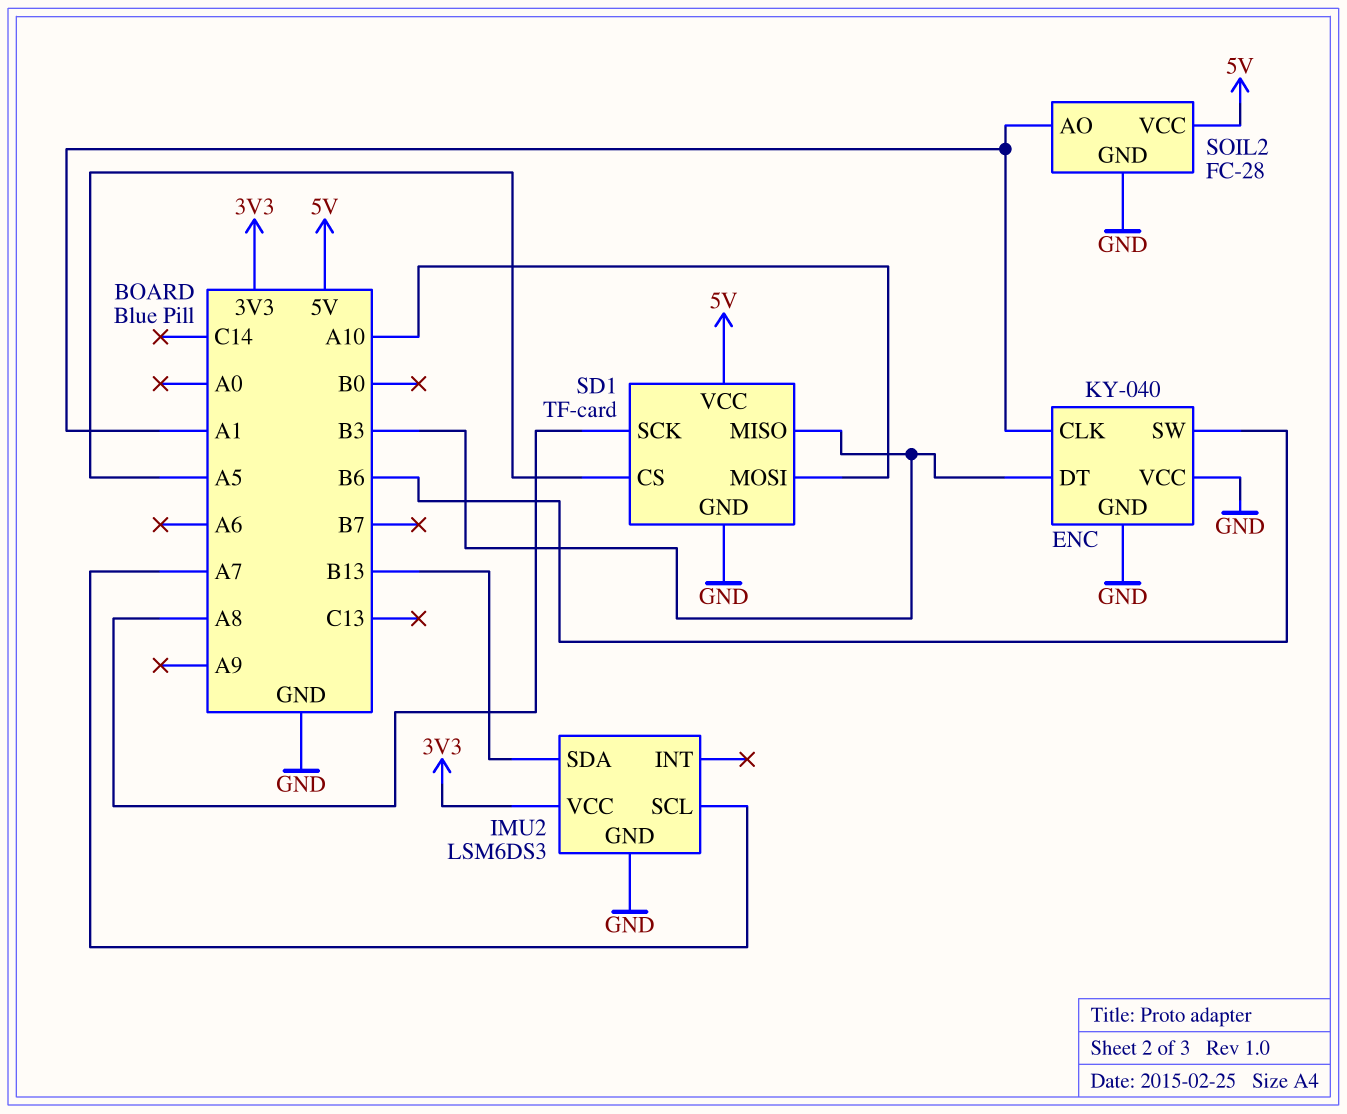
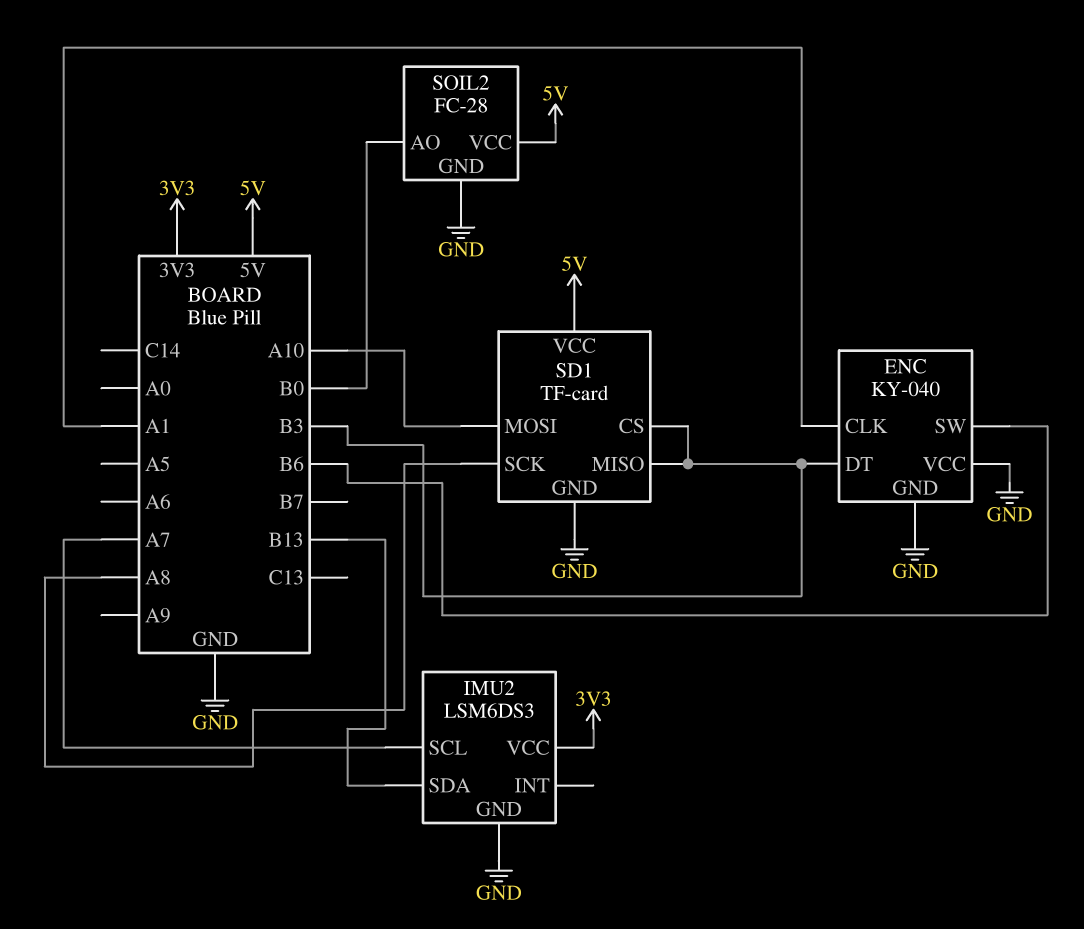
SD1 pin CS: A5 -> B3
SOIL2 pin AO: A1 -> B0

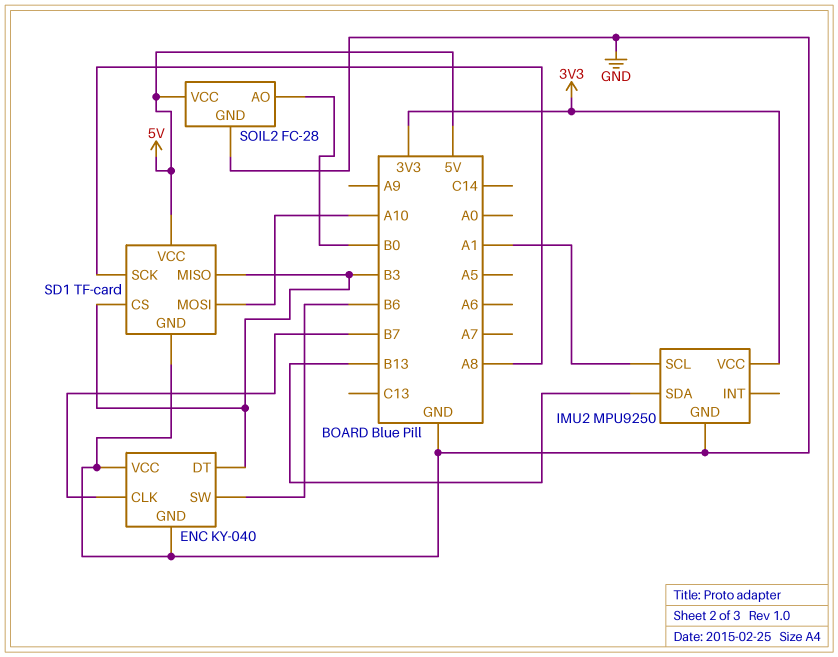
ENC pin CLK: A1 -> B7
IMU2: LSM6DS3 -> MPU9250
IMU2 pin SCL: A7 -> A1

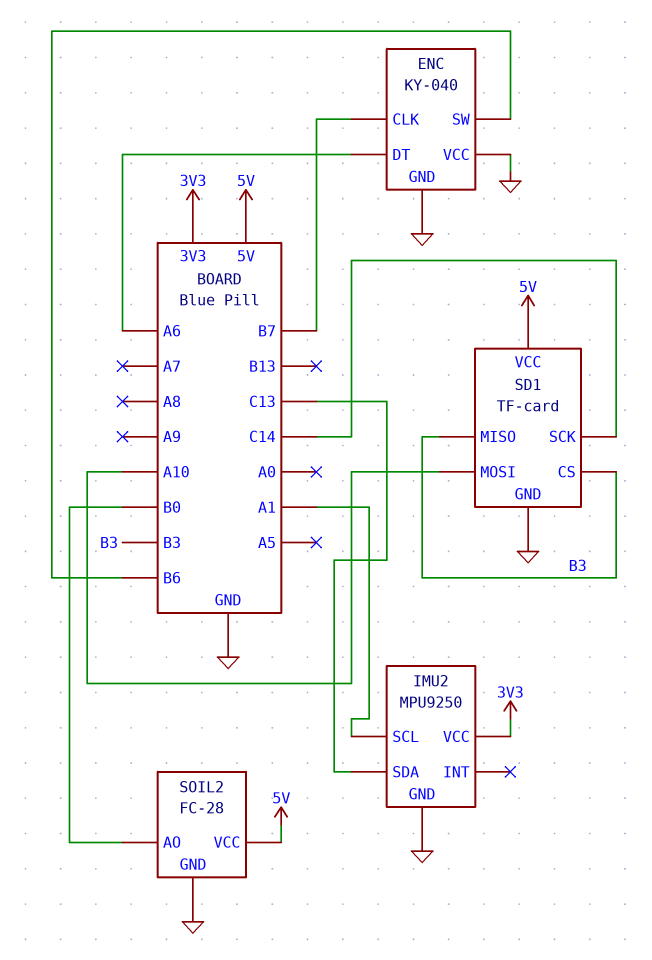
ENC pin DT: B3 -> A6
IMU2 pin SDA: B13 -> C13
SD1 pin SCK: A8 -> C14

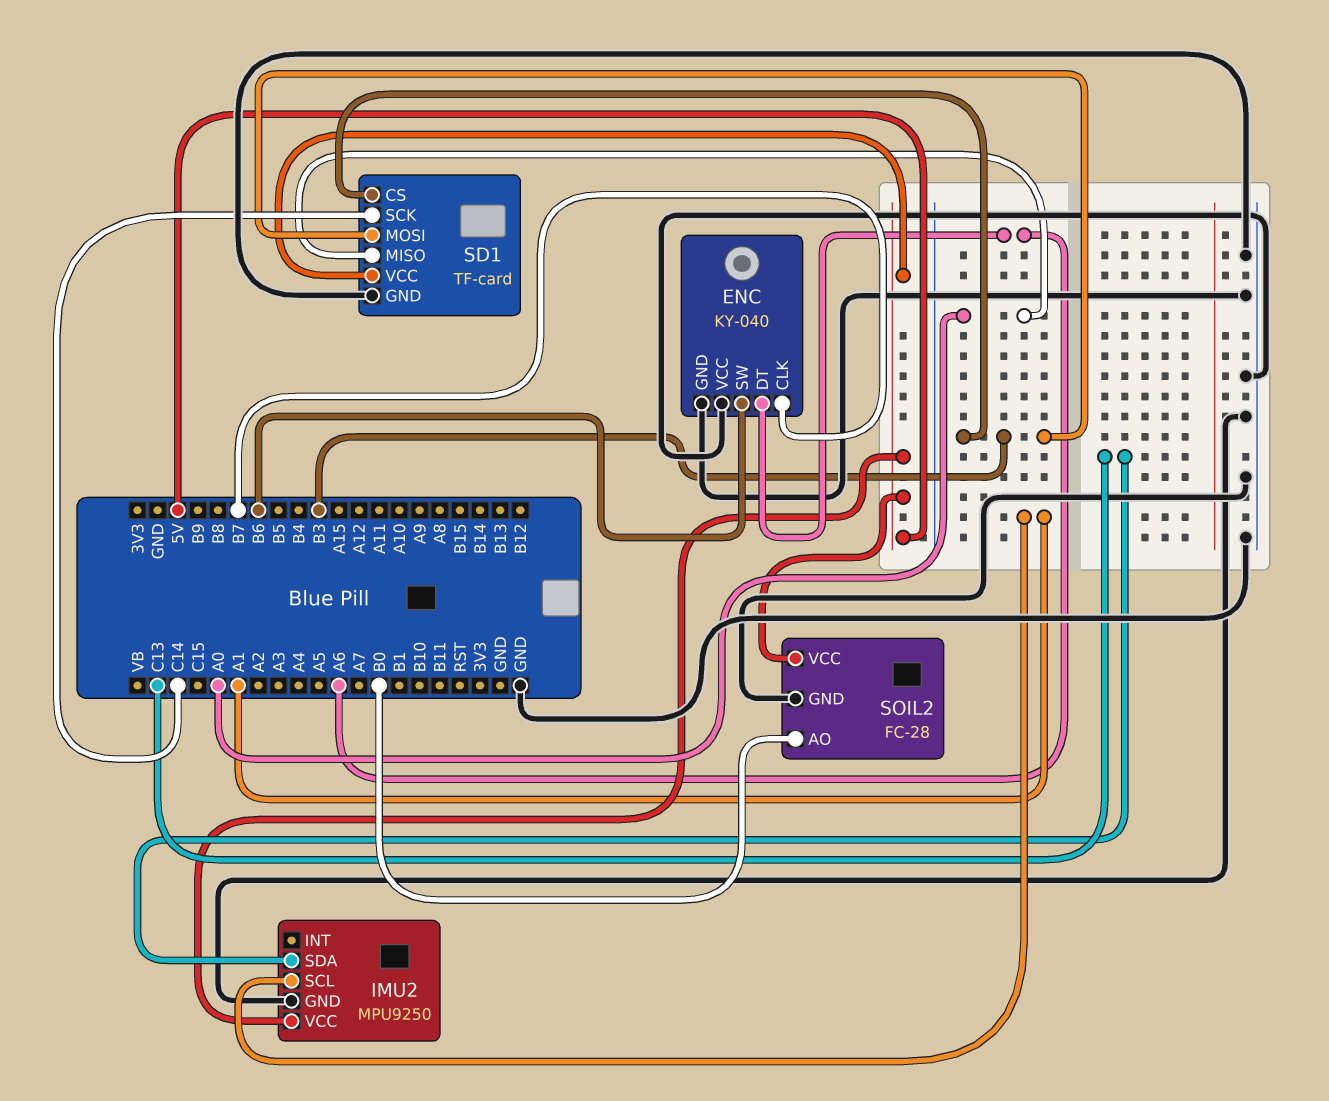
IMU2 pin VCC: 3V3 -> 5V
SD1 pin MISO: B3 -> A0
SD1 pin MOSI: A10 -> B3

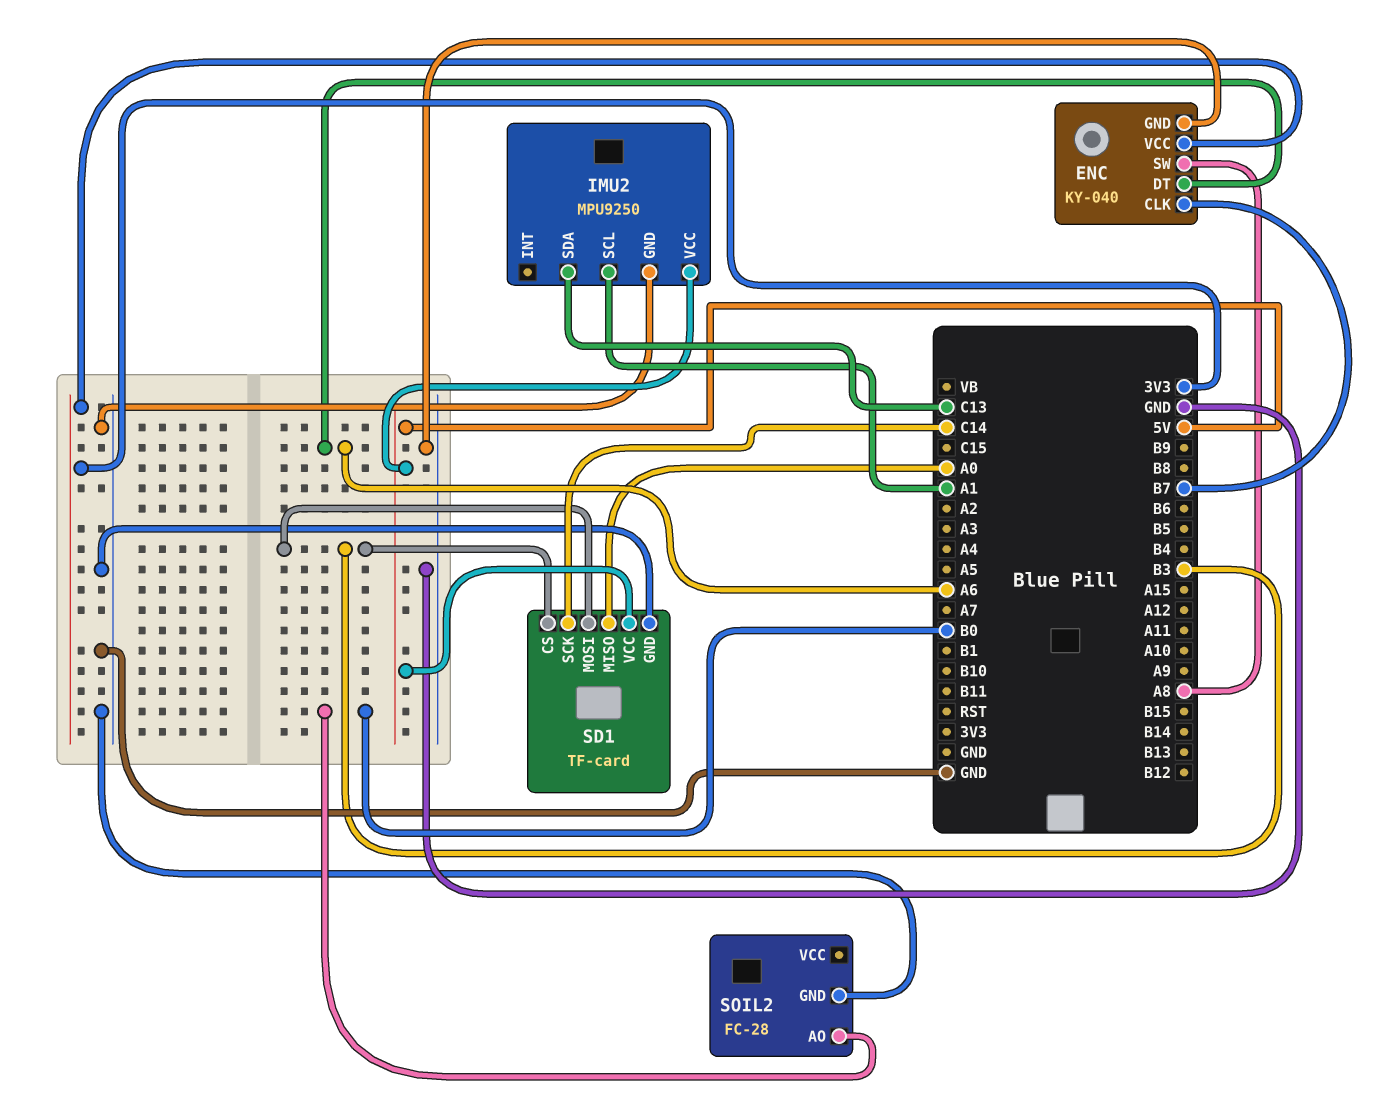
ENC pin SW: B6 -> A8
ENC pin VCC: GND -> 3V3
SOIL2 pin VCC: 5V -> none

